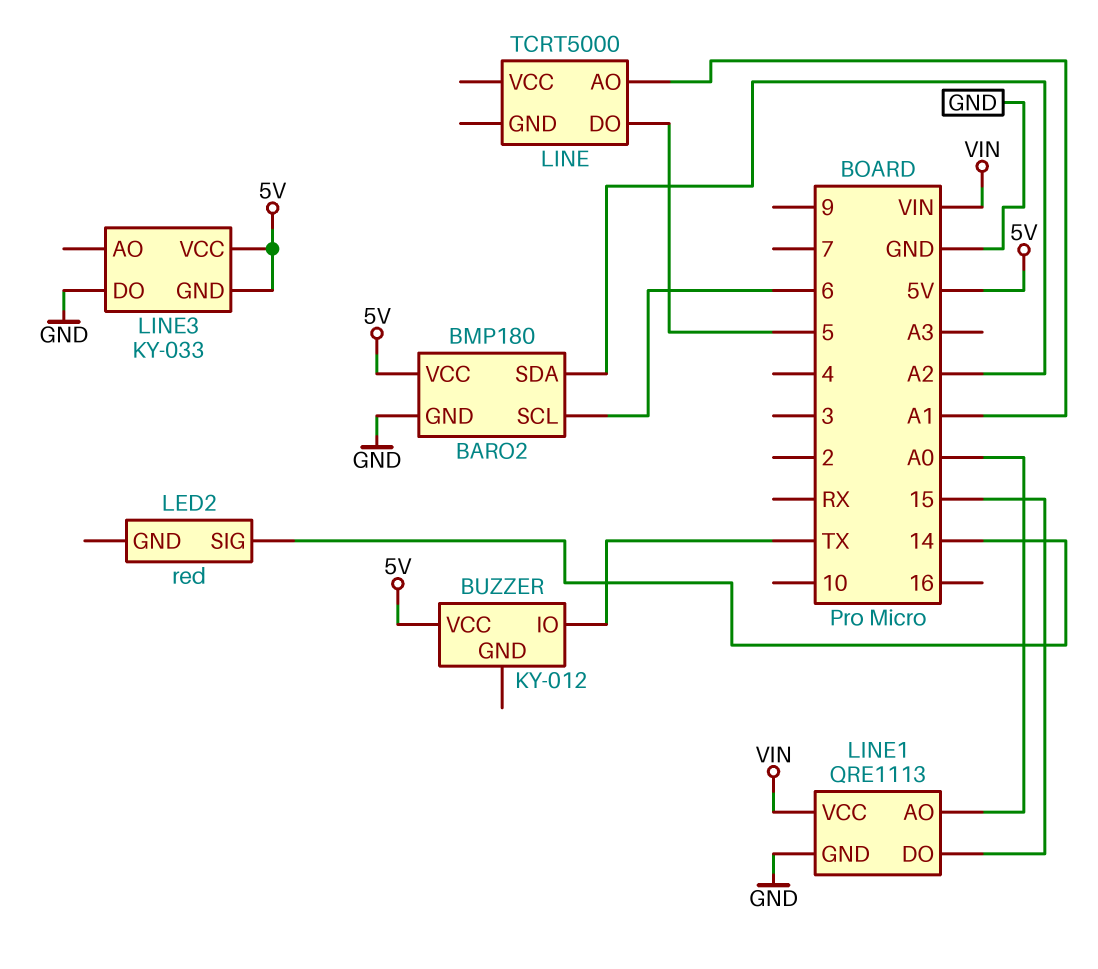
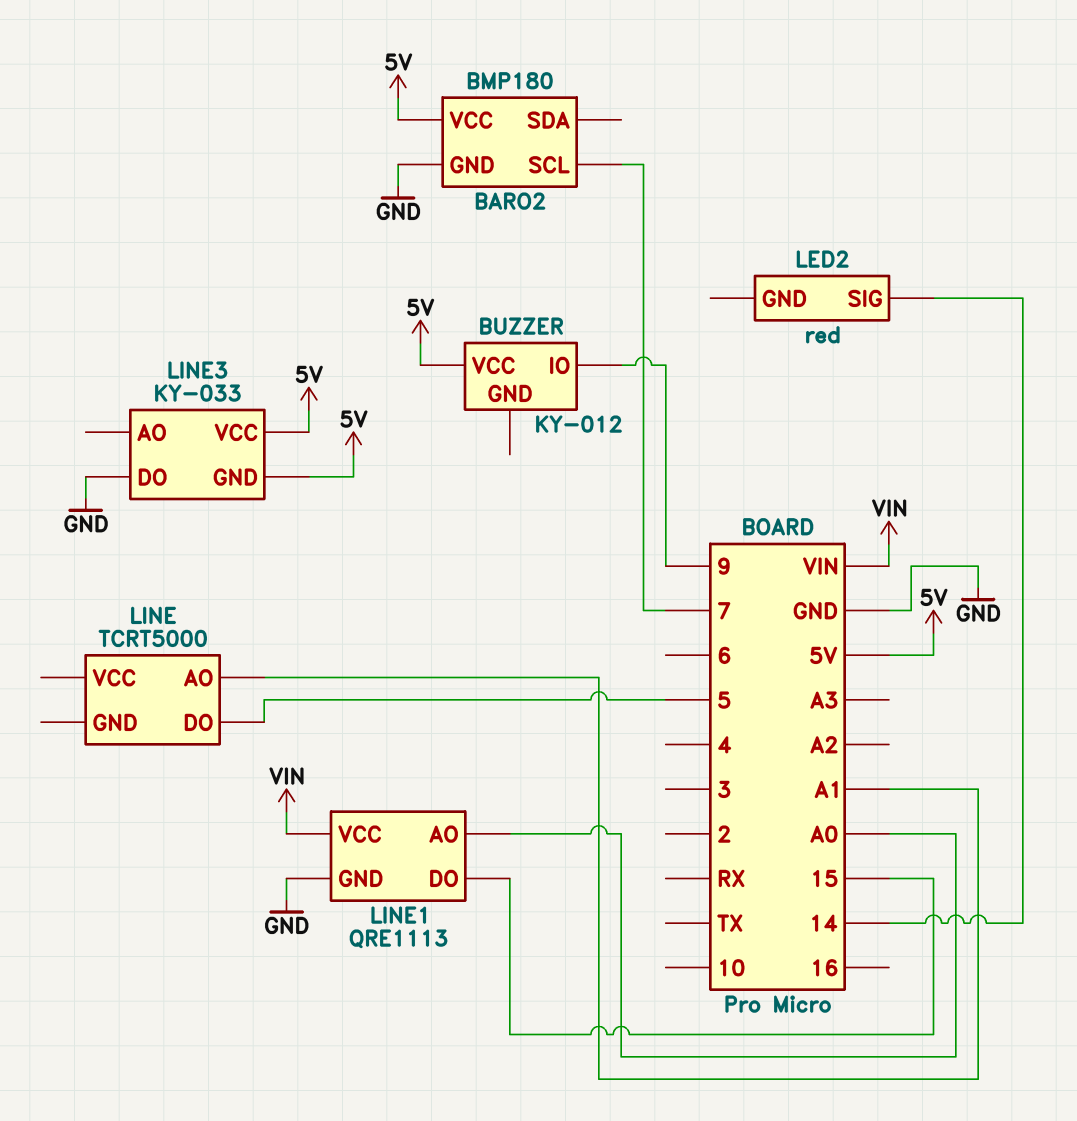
BARO2 pin SCL: 6 -> 7
BARO2 pin SDA: A2 -> none
BUZZER pin IO: TX -> 9

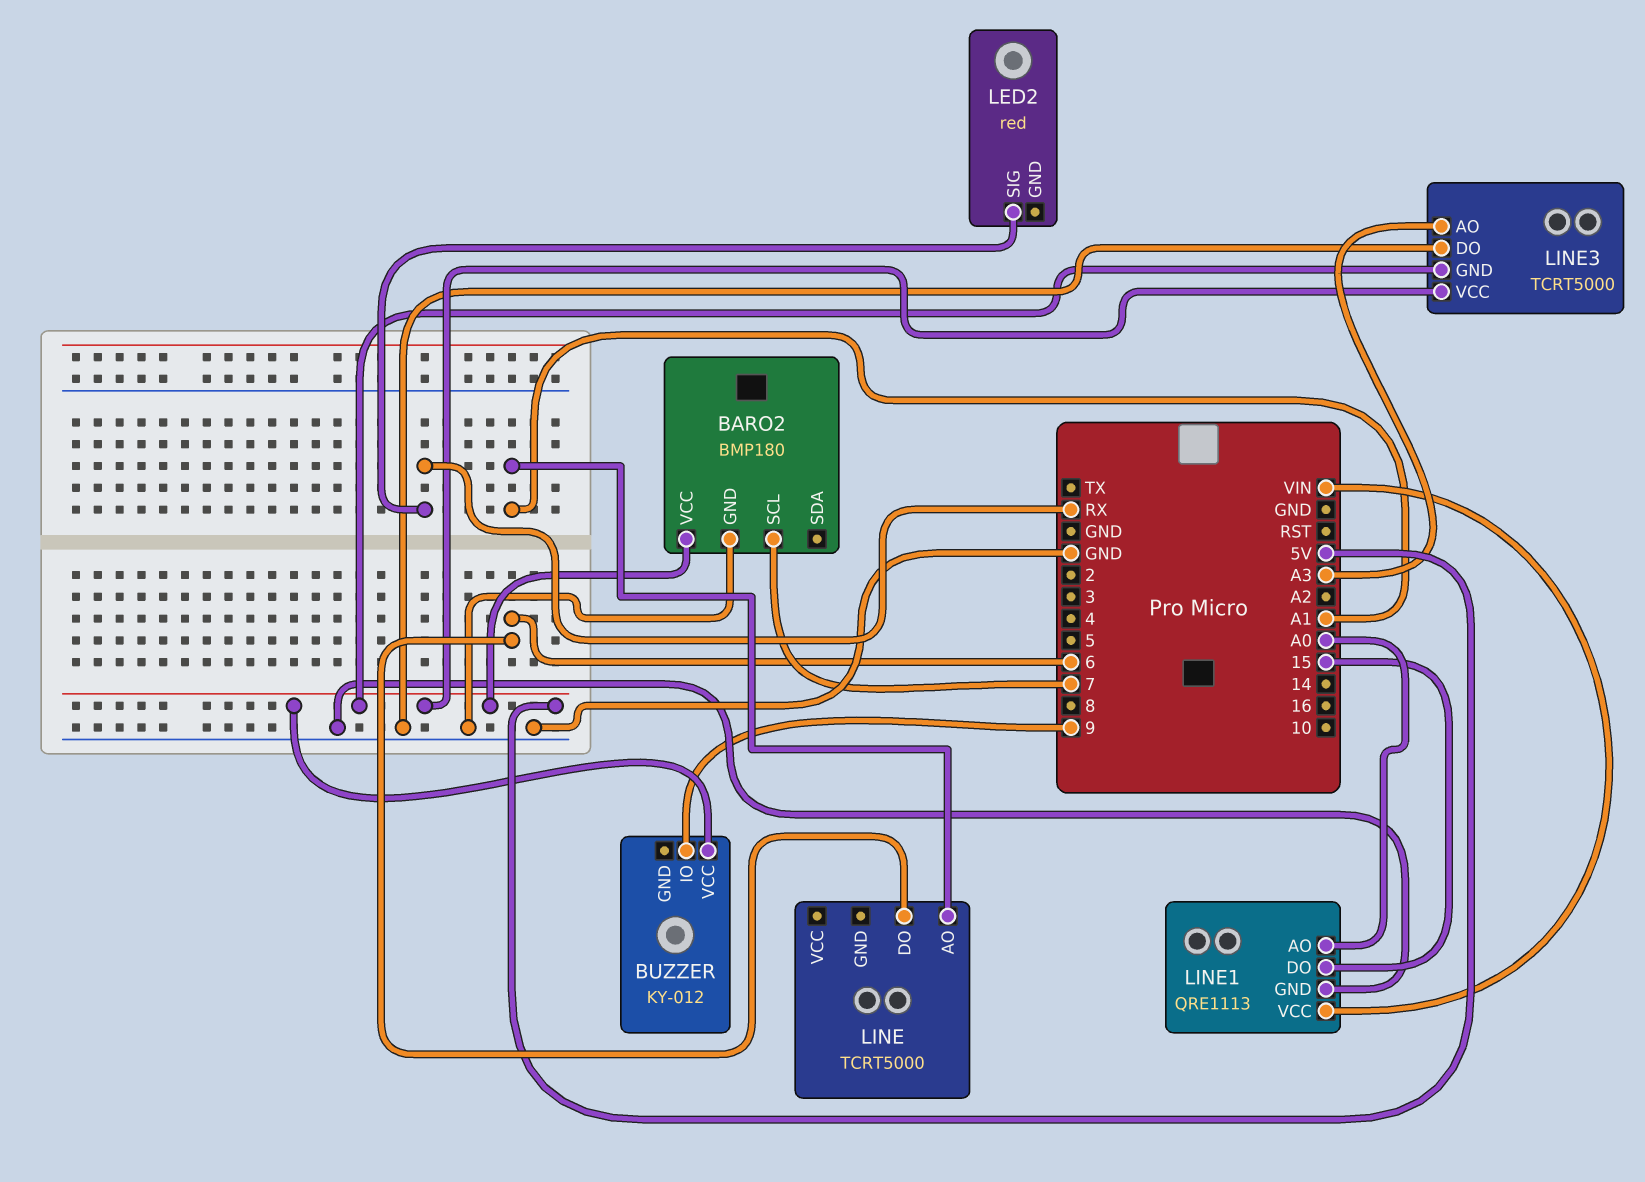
LED2 pin SIG: 14 -> RX
LINE pin DO: 5 -> 6
LINE3: KY-033 -> TCRT5000
LINE3 pin AO: none -> A3

